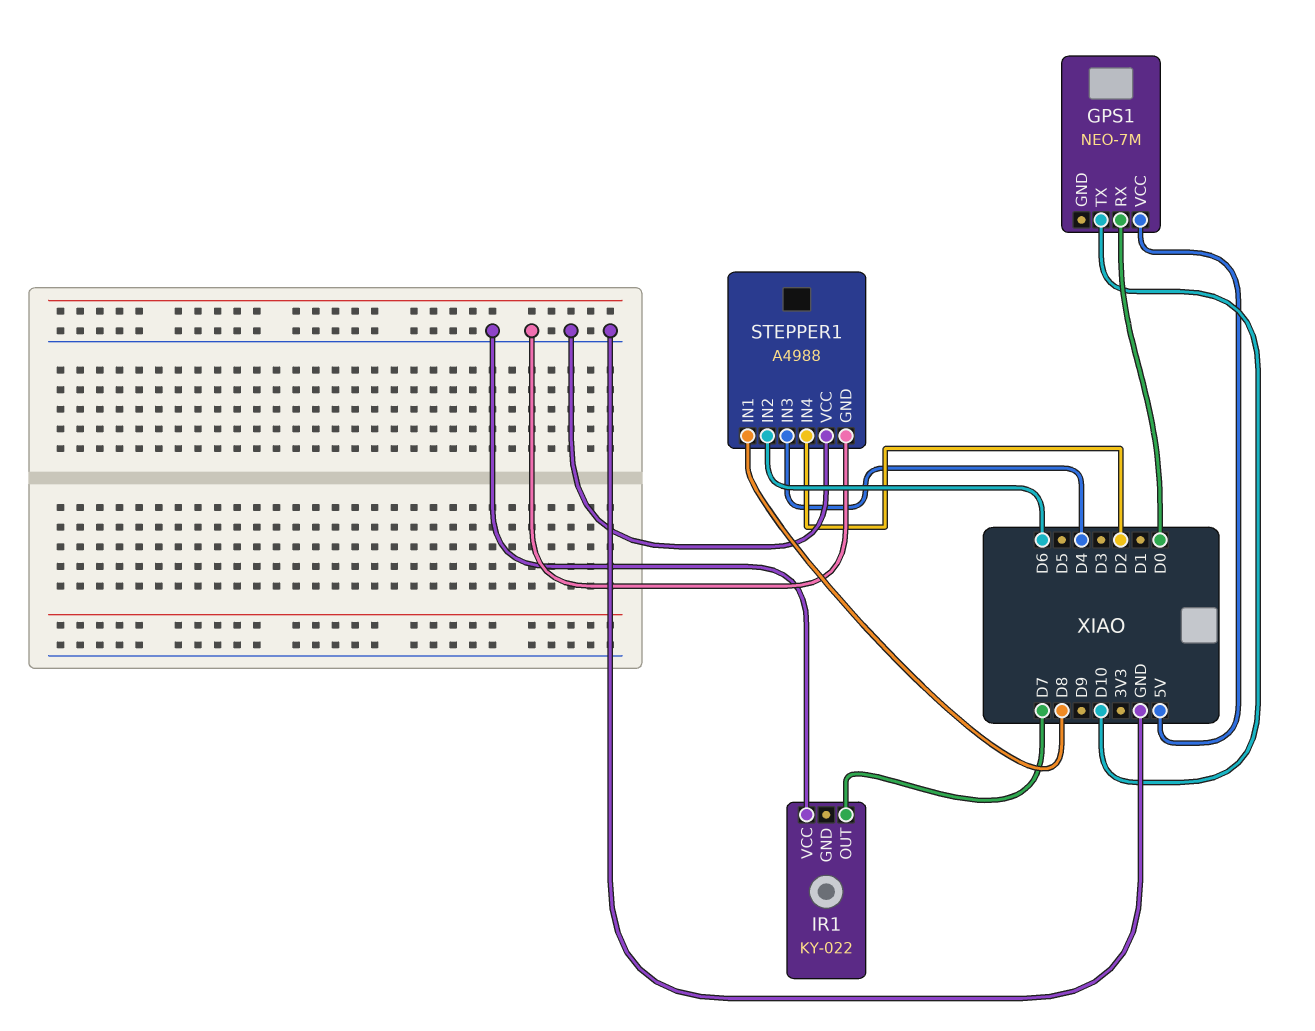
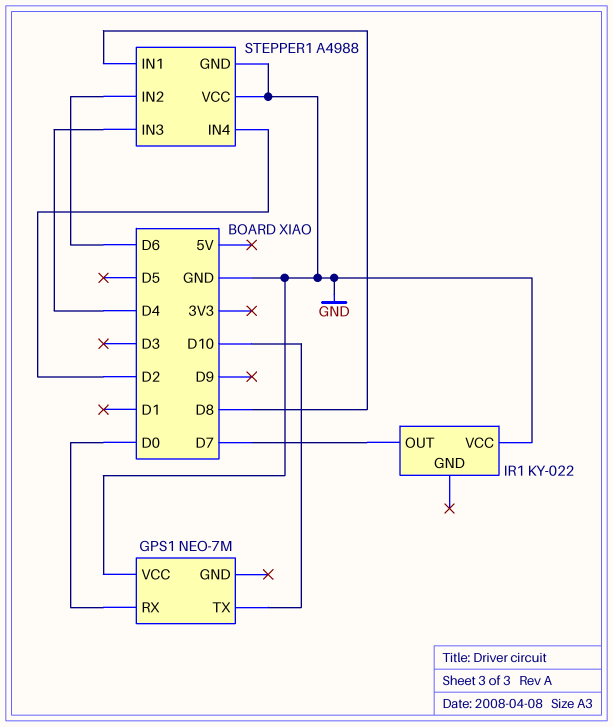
GPS1 pin VCC: 5V -> GND

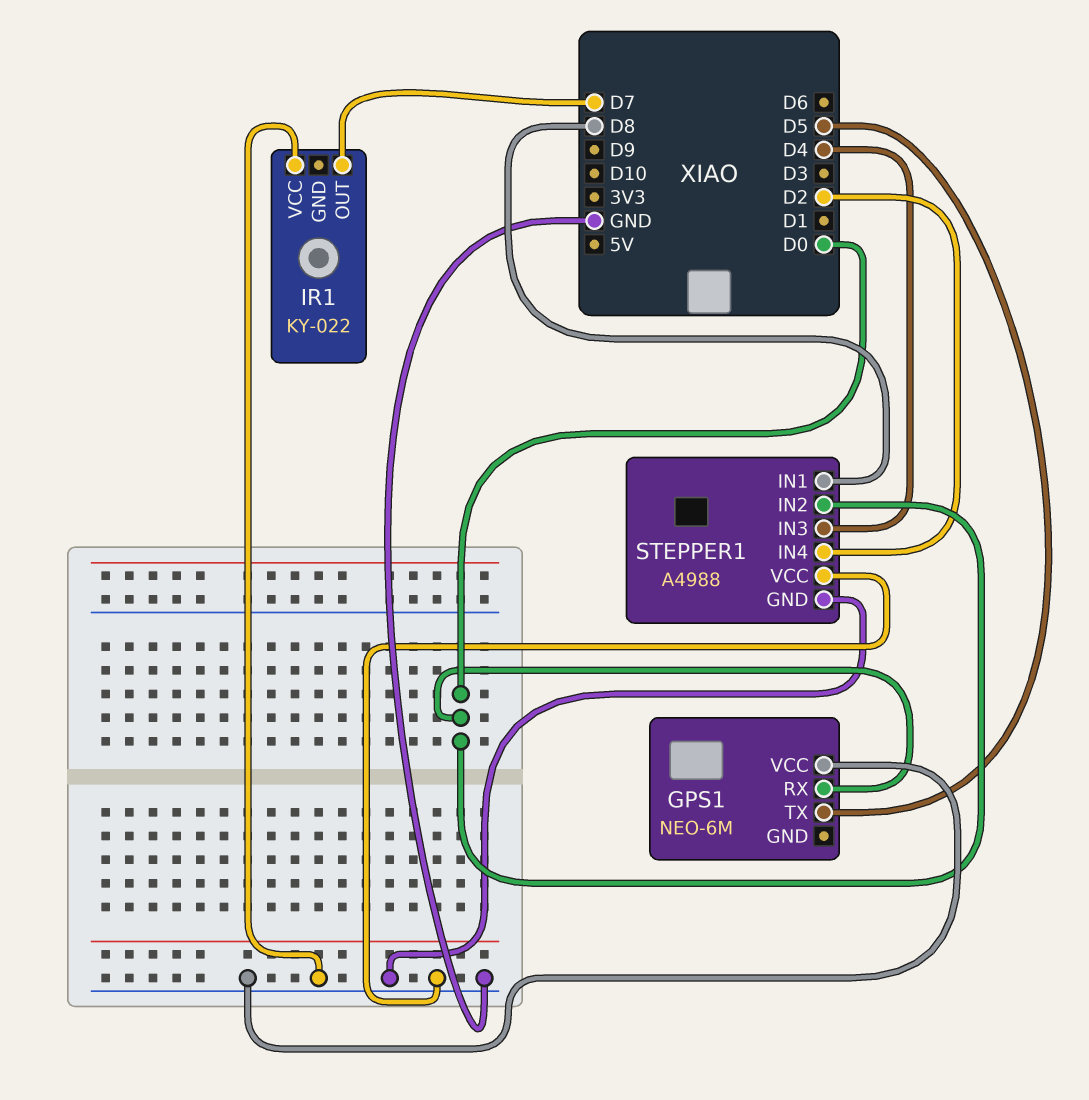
GPS1: NEO-7M -> NEO-6M
GPS1 pin TX: D10 -> D5
STEPPER1 pin IN2: D6 -> D0

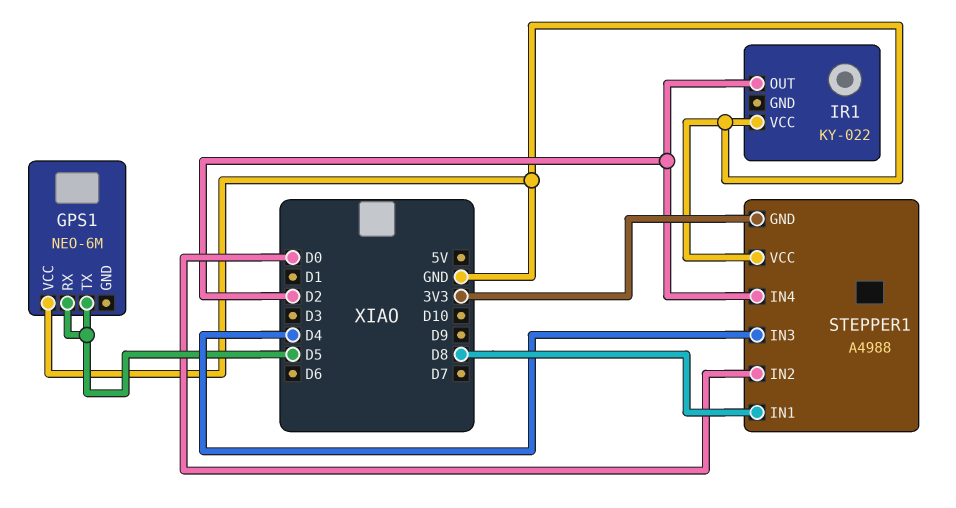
GPS1 pin RX: D0 -> D5
IR1 pin OUT: D7 -> D2
STEPPER1 pin GND: GND -> 3V3

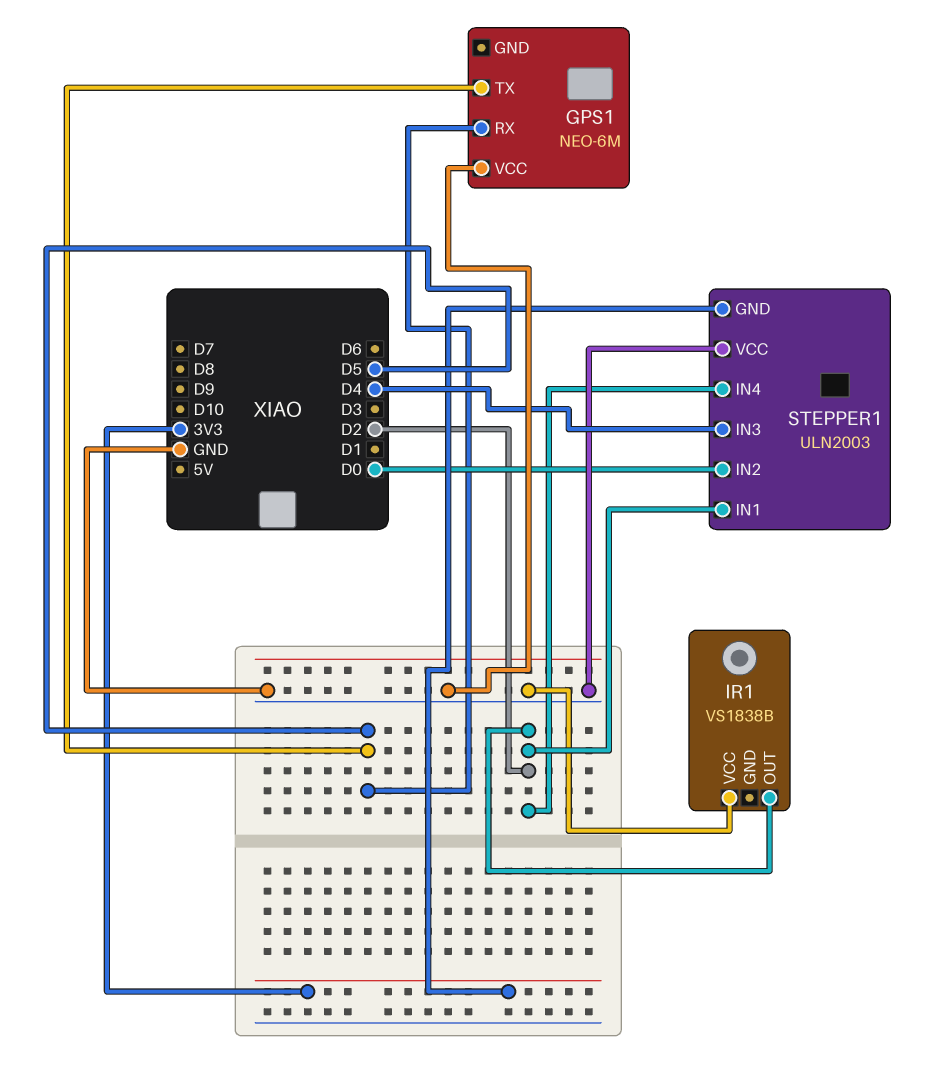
IR1: KY-022 -> VS1838B
STEPPER1: A4988 -> ULN2003
STEPPER1 pin IN1: D8 -> D2

